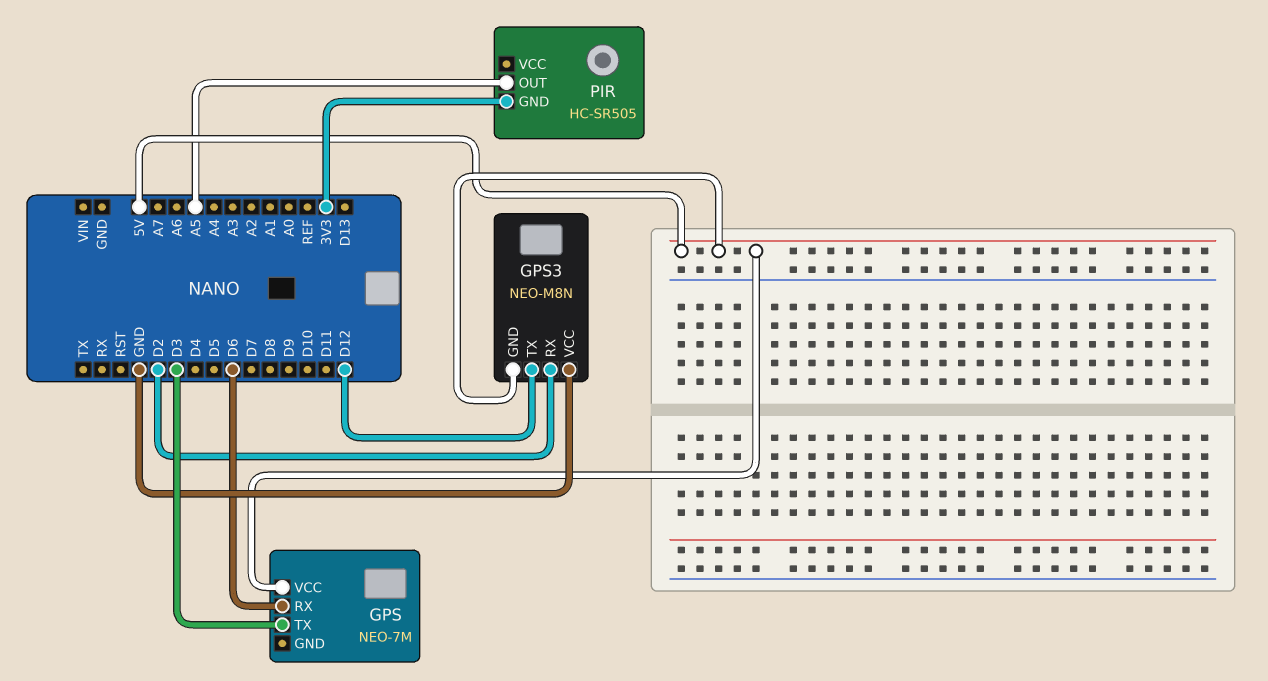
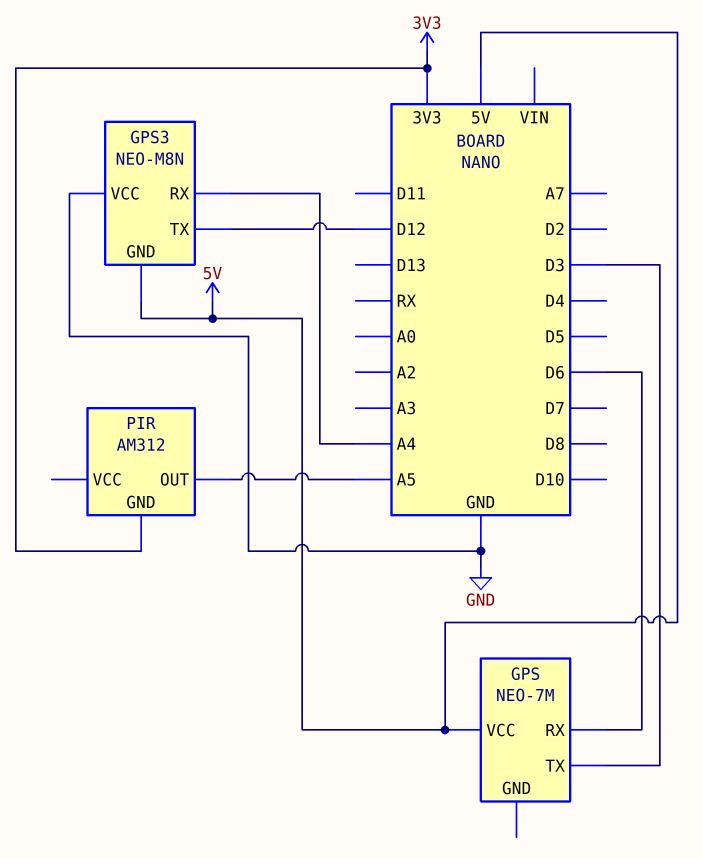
GPS3 pin RX: D2 -> A4
PIR: HC-SR505 -> AM312

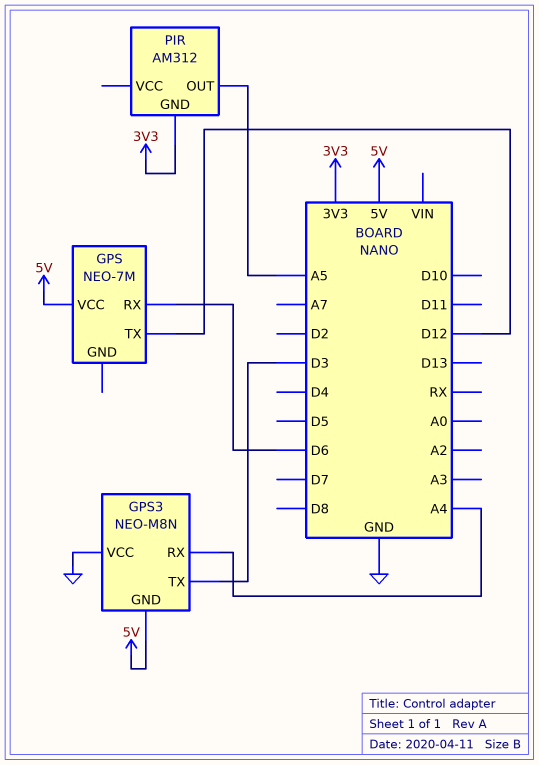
GPS pin TX: D3 -> D12
GPS3 pin TX: D12 -> D3

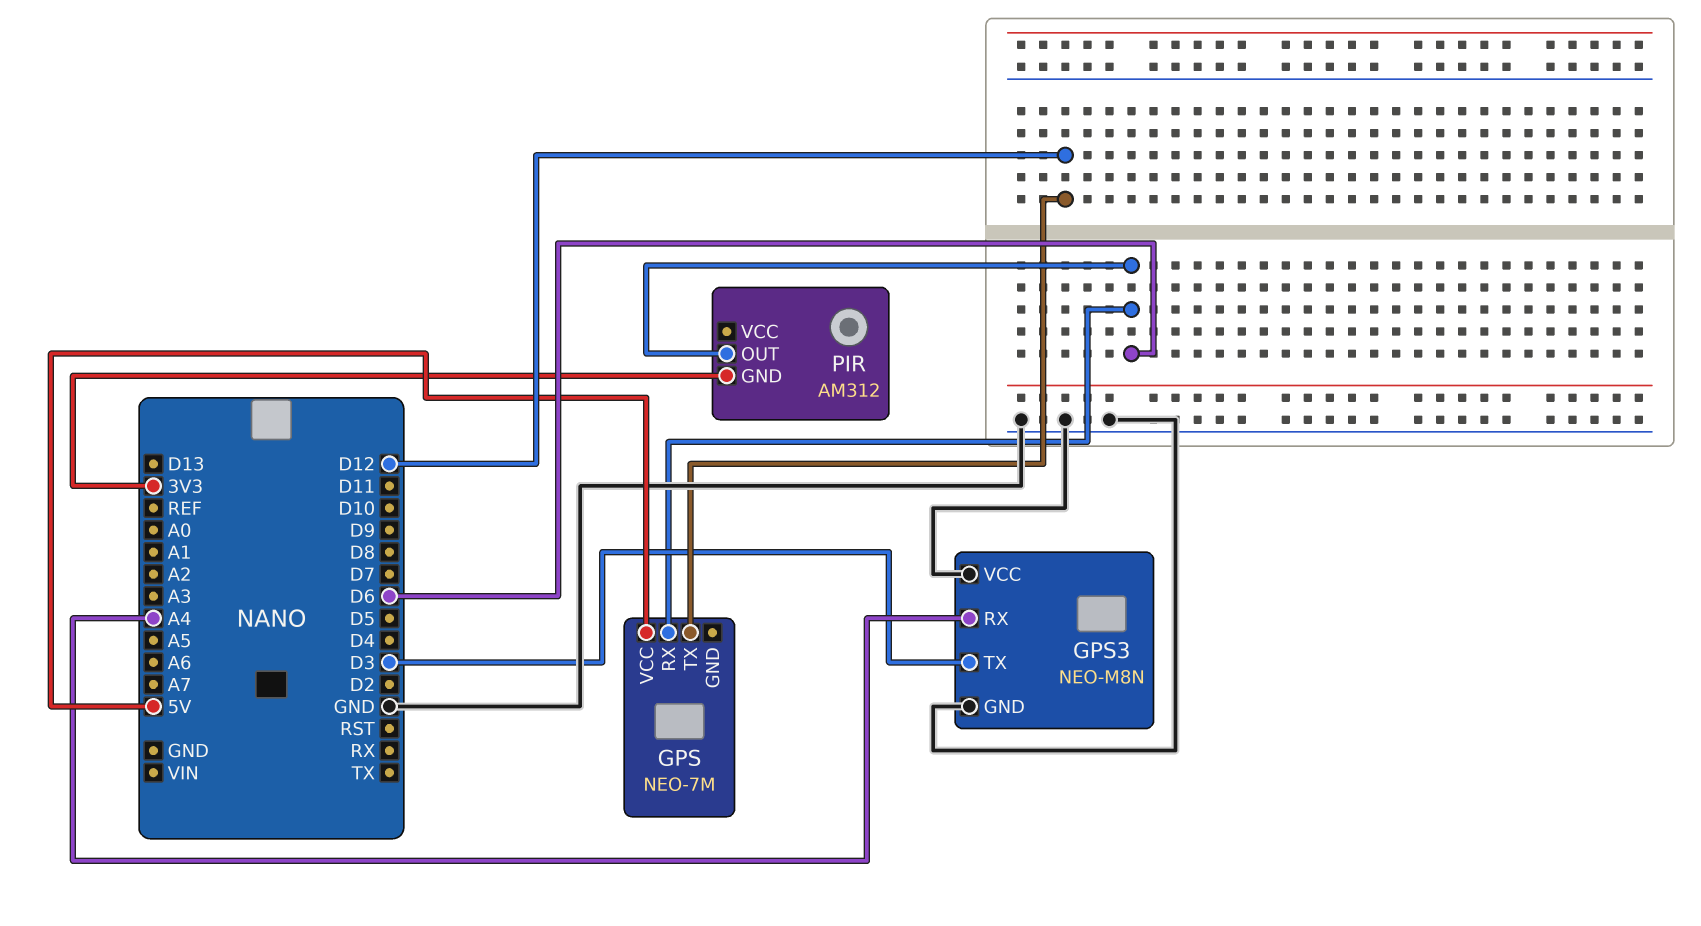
GPS3 pin GND: 5V -> GND
PIR pin OUT: A5 -> D6

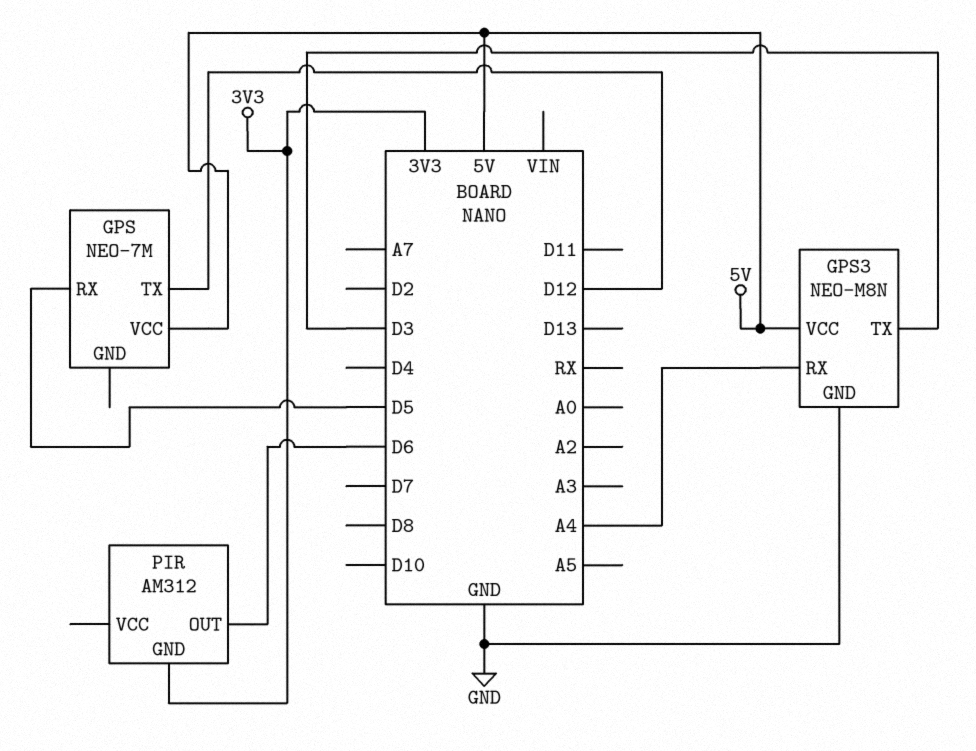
GPS pin RX: D6 -> D5
GPS3 pin VCC: GND -> 5V

